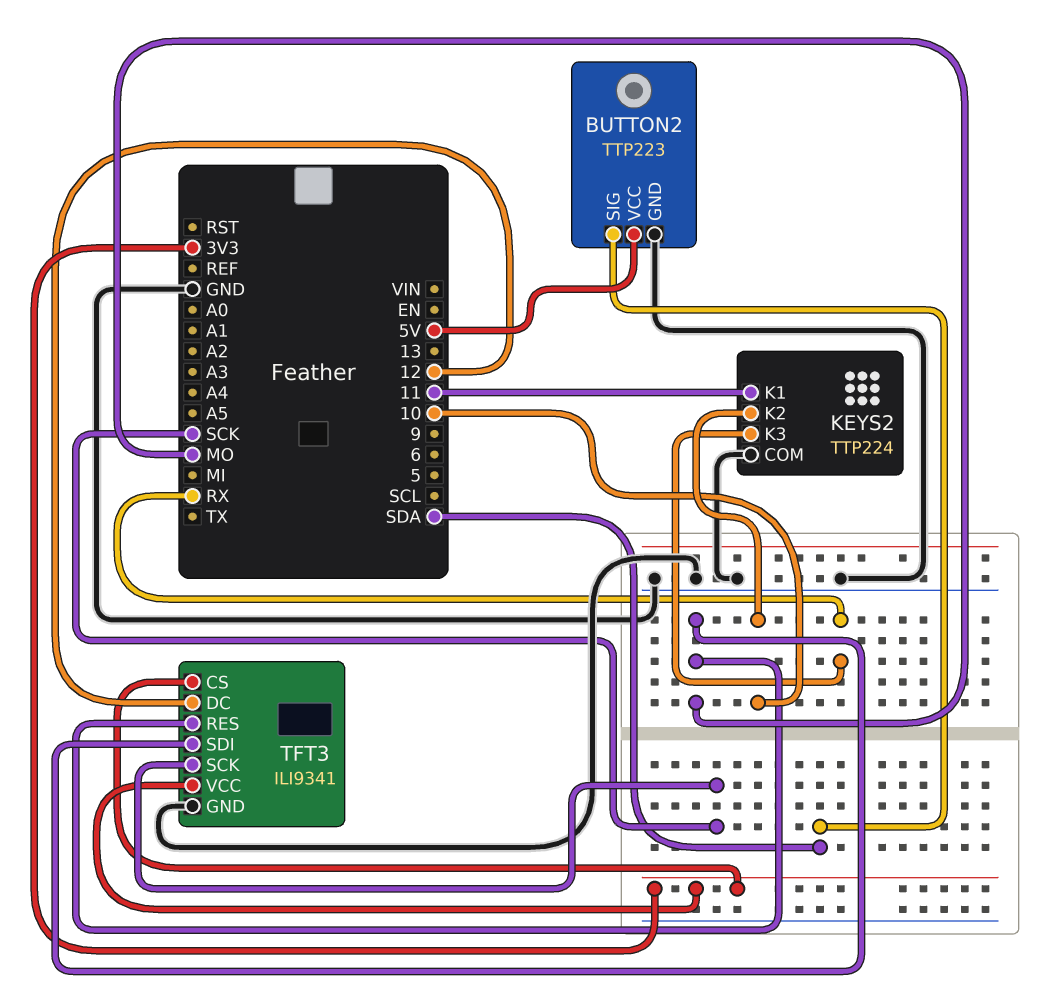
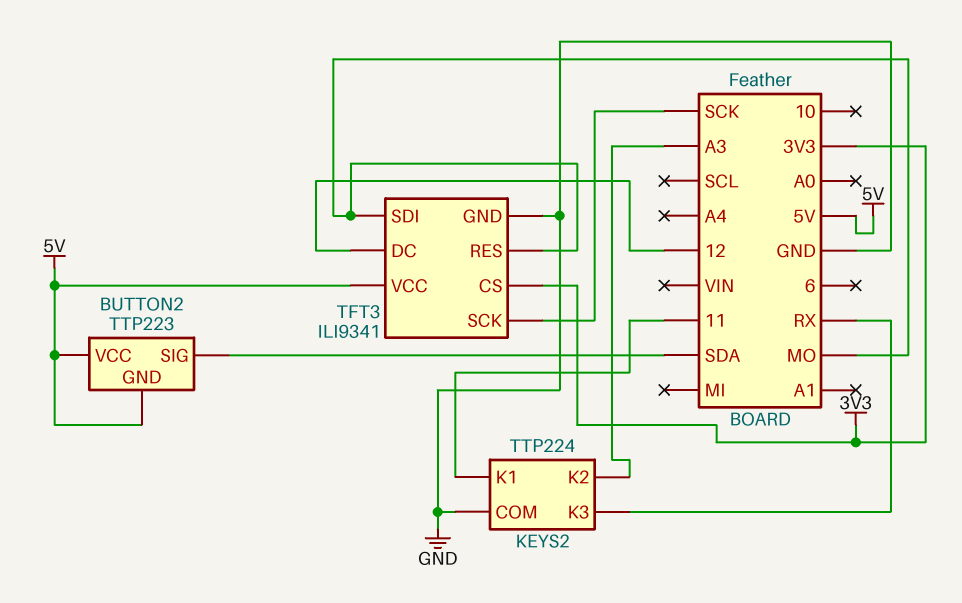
BUTTON2 pin GND: GND -> 5V
KEYS2 pin K2: 10 -> A3
TFT3 pin VCC: 3V3 -> 5V

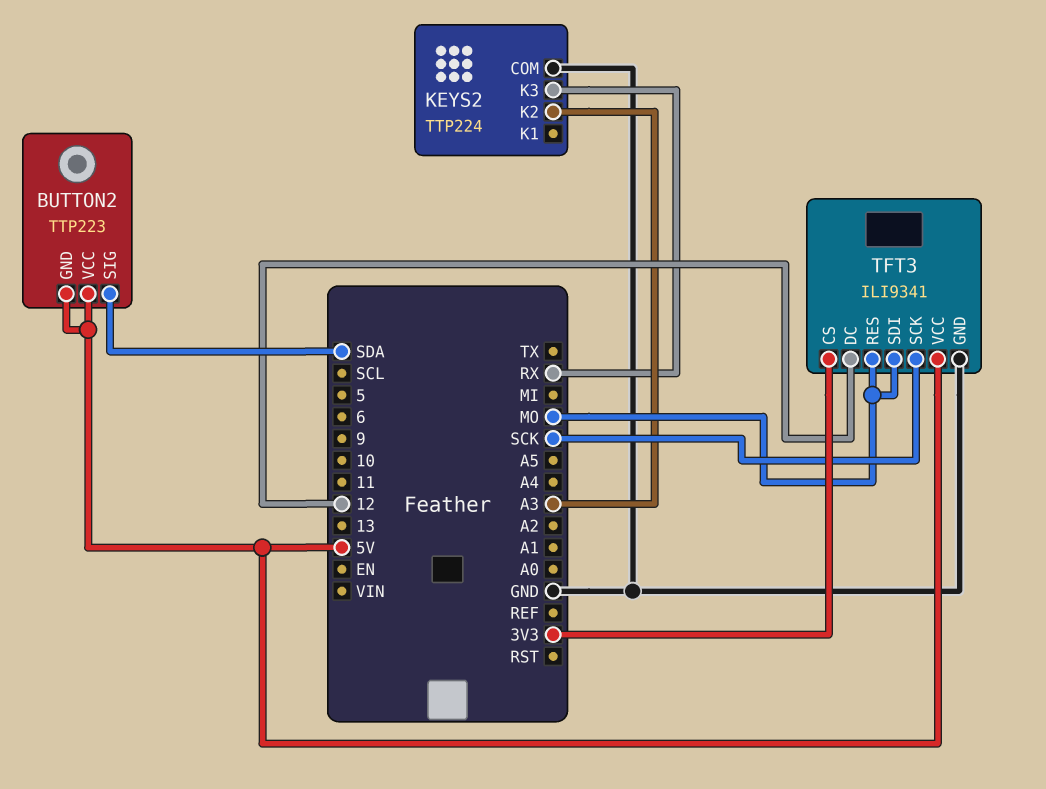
KEYS2 pin K1: 11 -> none

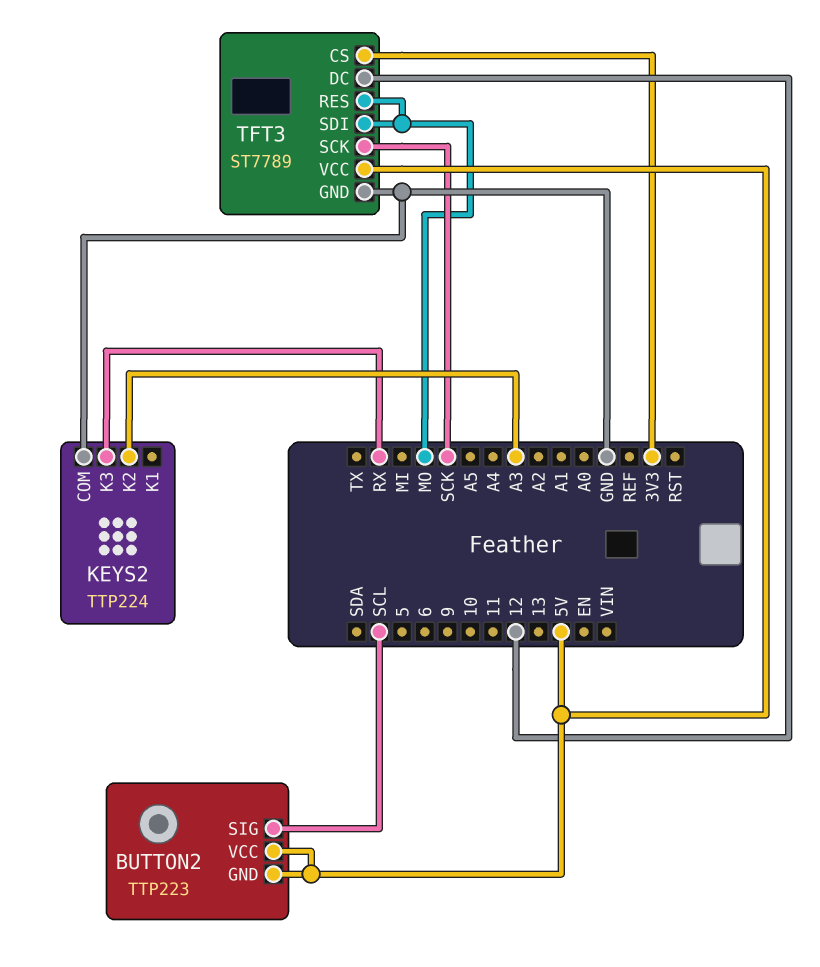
BUTTON2 pin SIG: SDA -> SCL
TFT3: ILI9341 -> ST7789

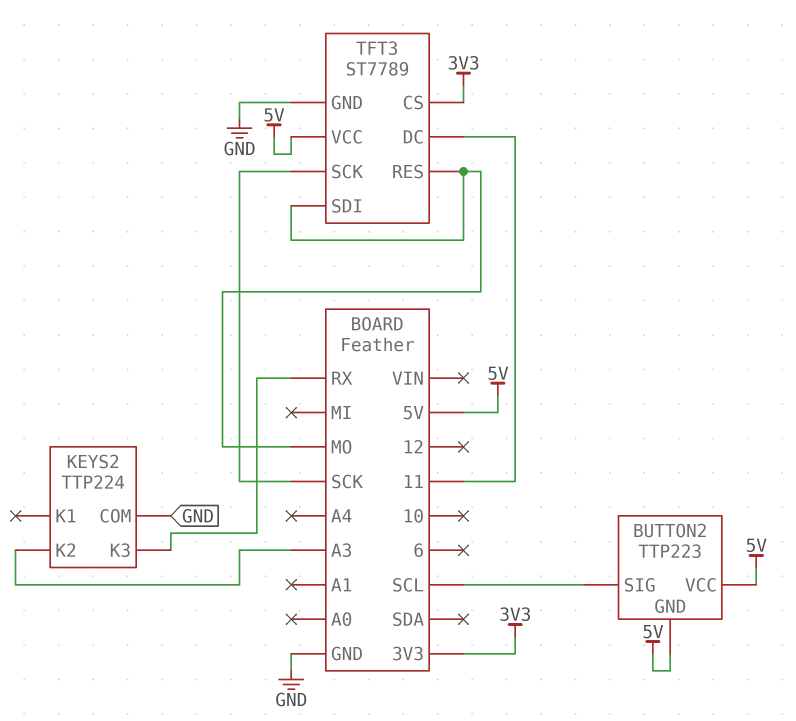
TFT3 pin DC: 12 -> 11

